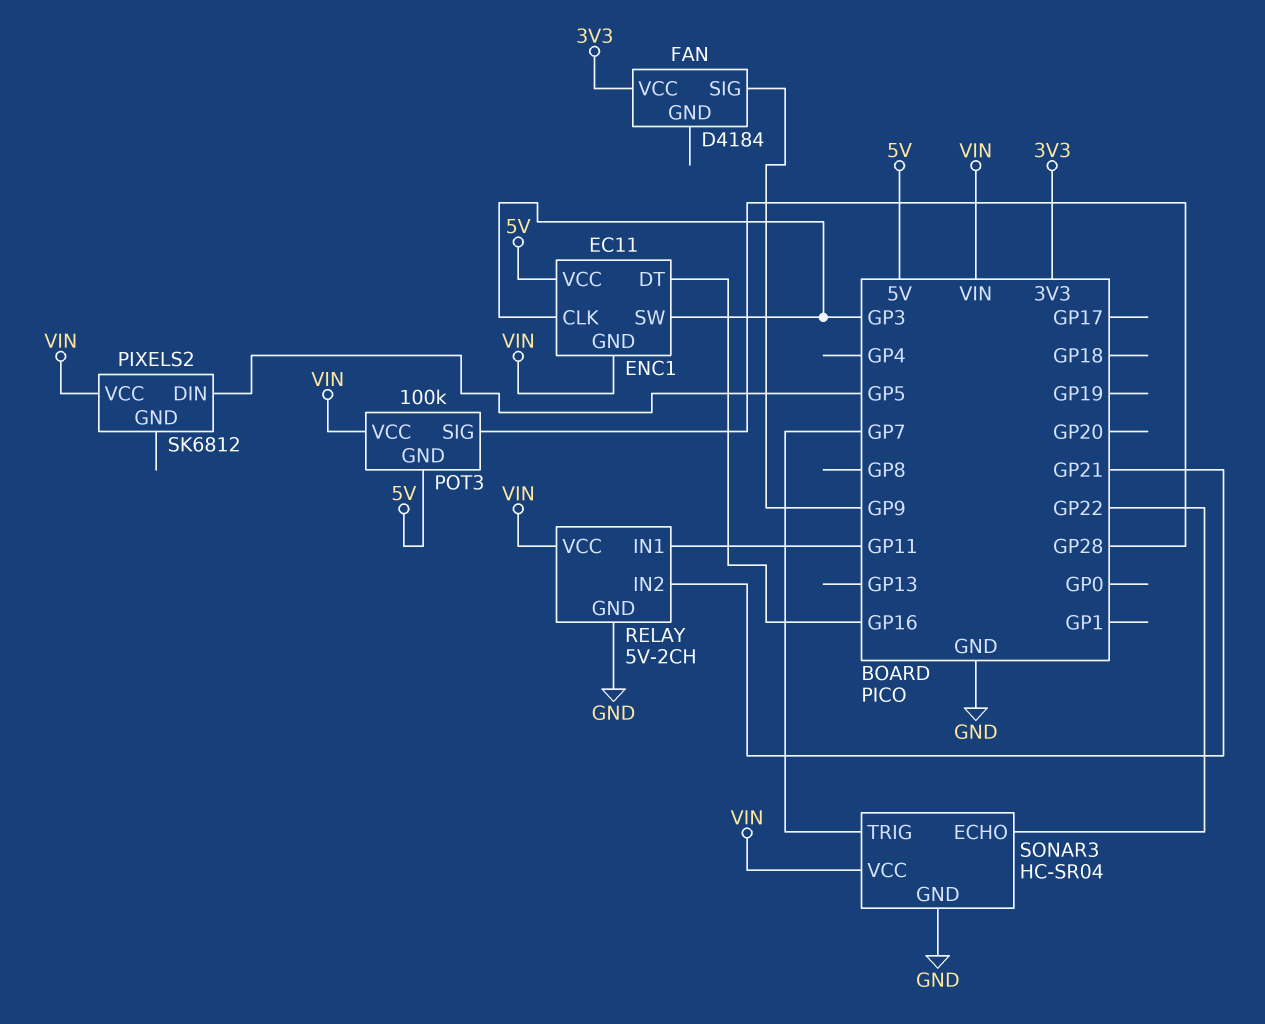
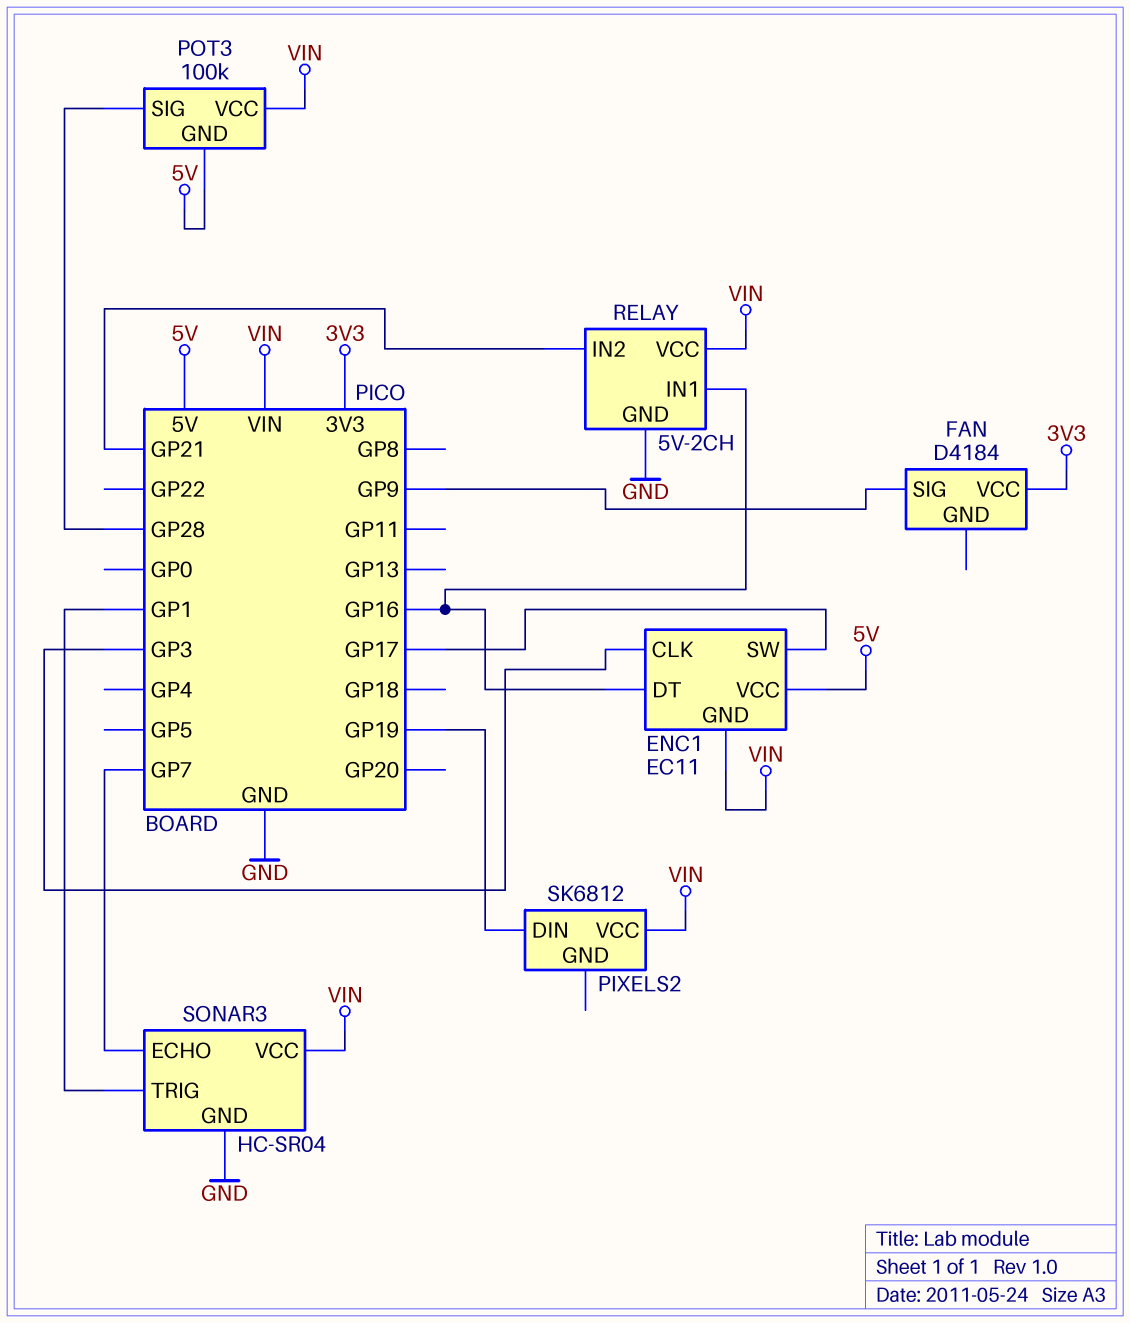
ENC1 pin SW: GP3 -> GP17
PIXELS2 pin DIN: GP5 -> GP19
RELAY pin IN1: GP11 -> GP16
SONAR3 pin ECHO: GP22 -> GP7
SONAR3 pin TRIG: GP7 -> GP1

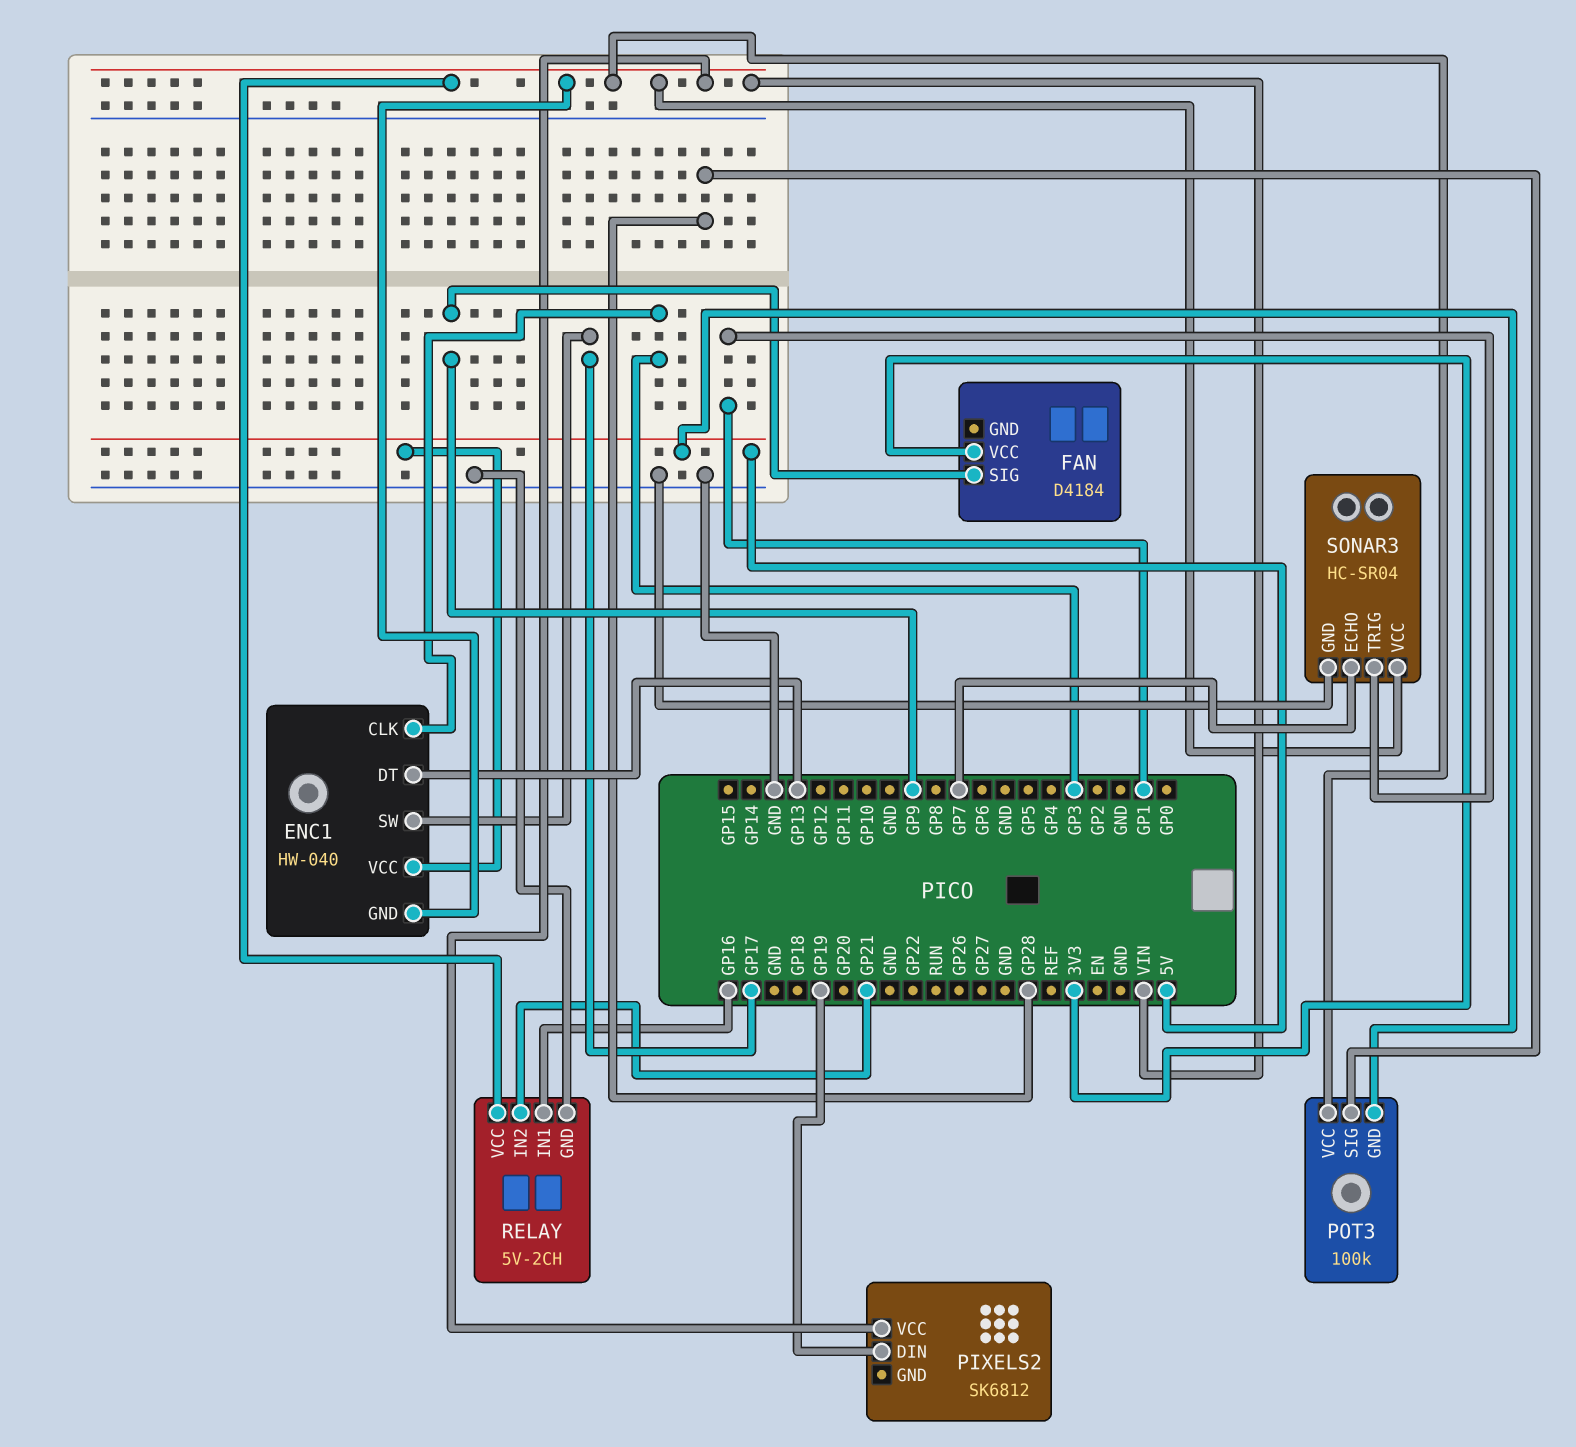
ENC1: EC11 -> HW-040
ENC1 pin DT: GP16 -> GP13

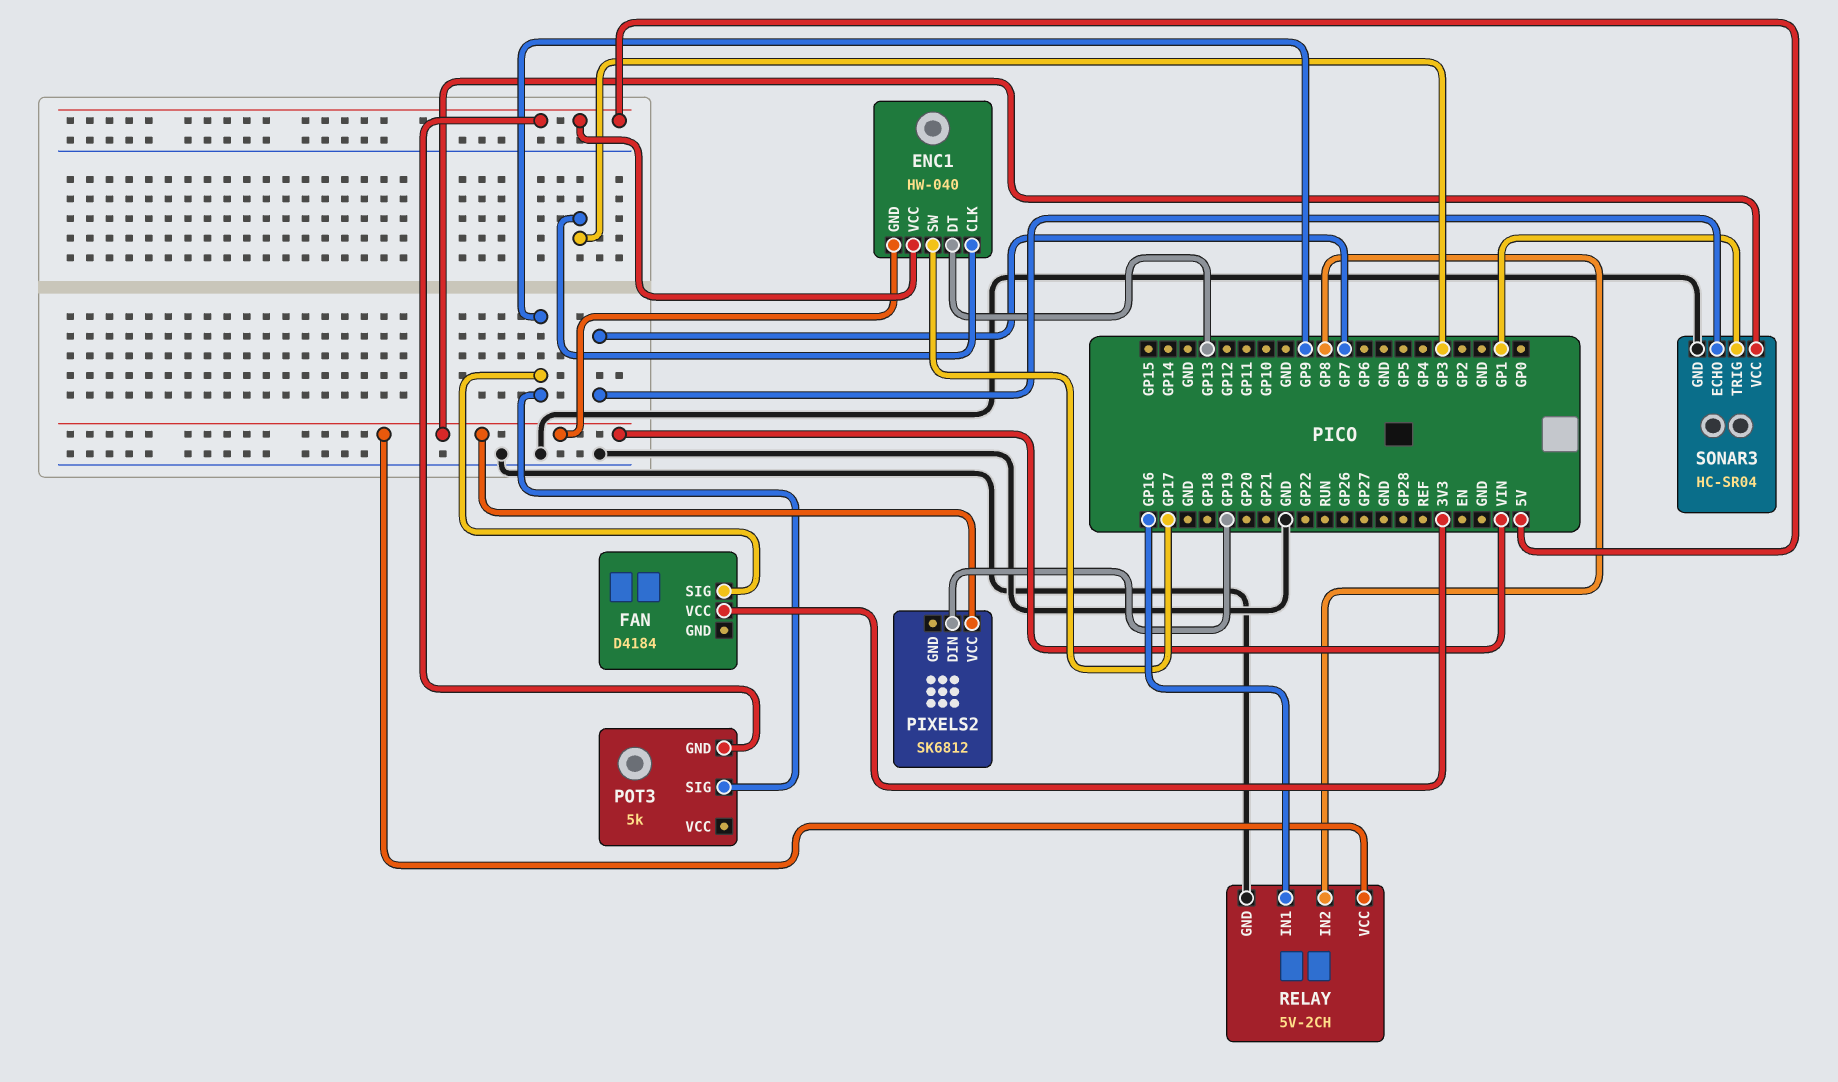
POT3: 100k -> 5k
POT3 pin SIG: GP28 -> GP9
POT3 pin VCC: VIN -> none
RELAY pin IN2: GP21 -> GP8

